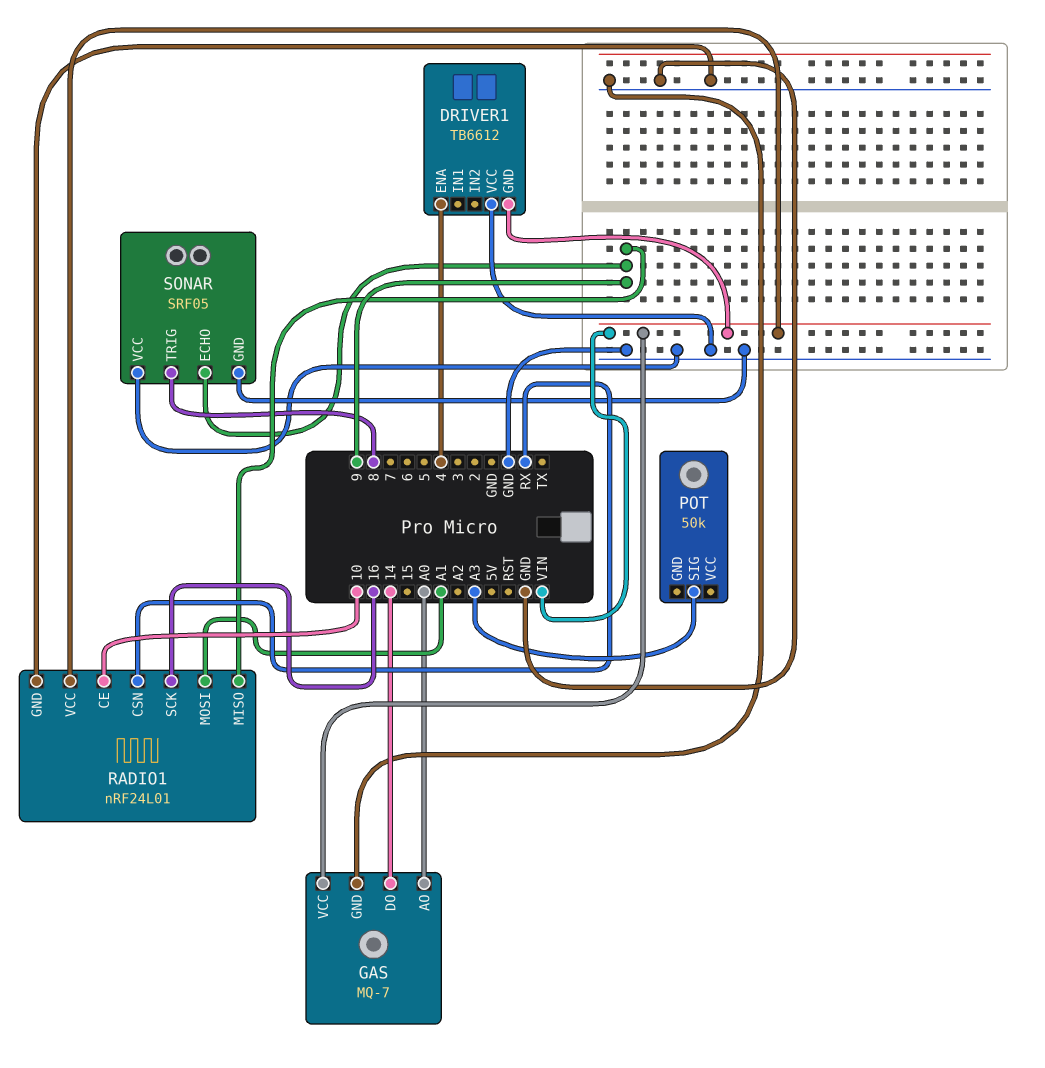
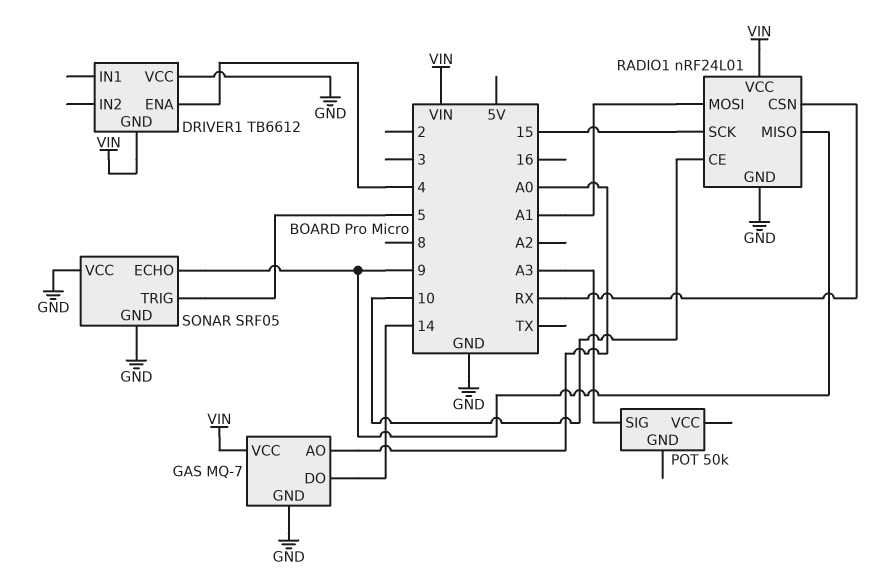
RADIO1 pin SCK: 16 -> 15
SONAR pin TRIG: 8 -> 5

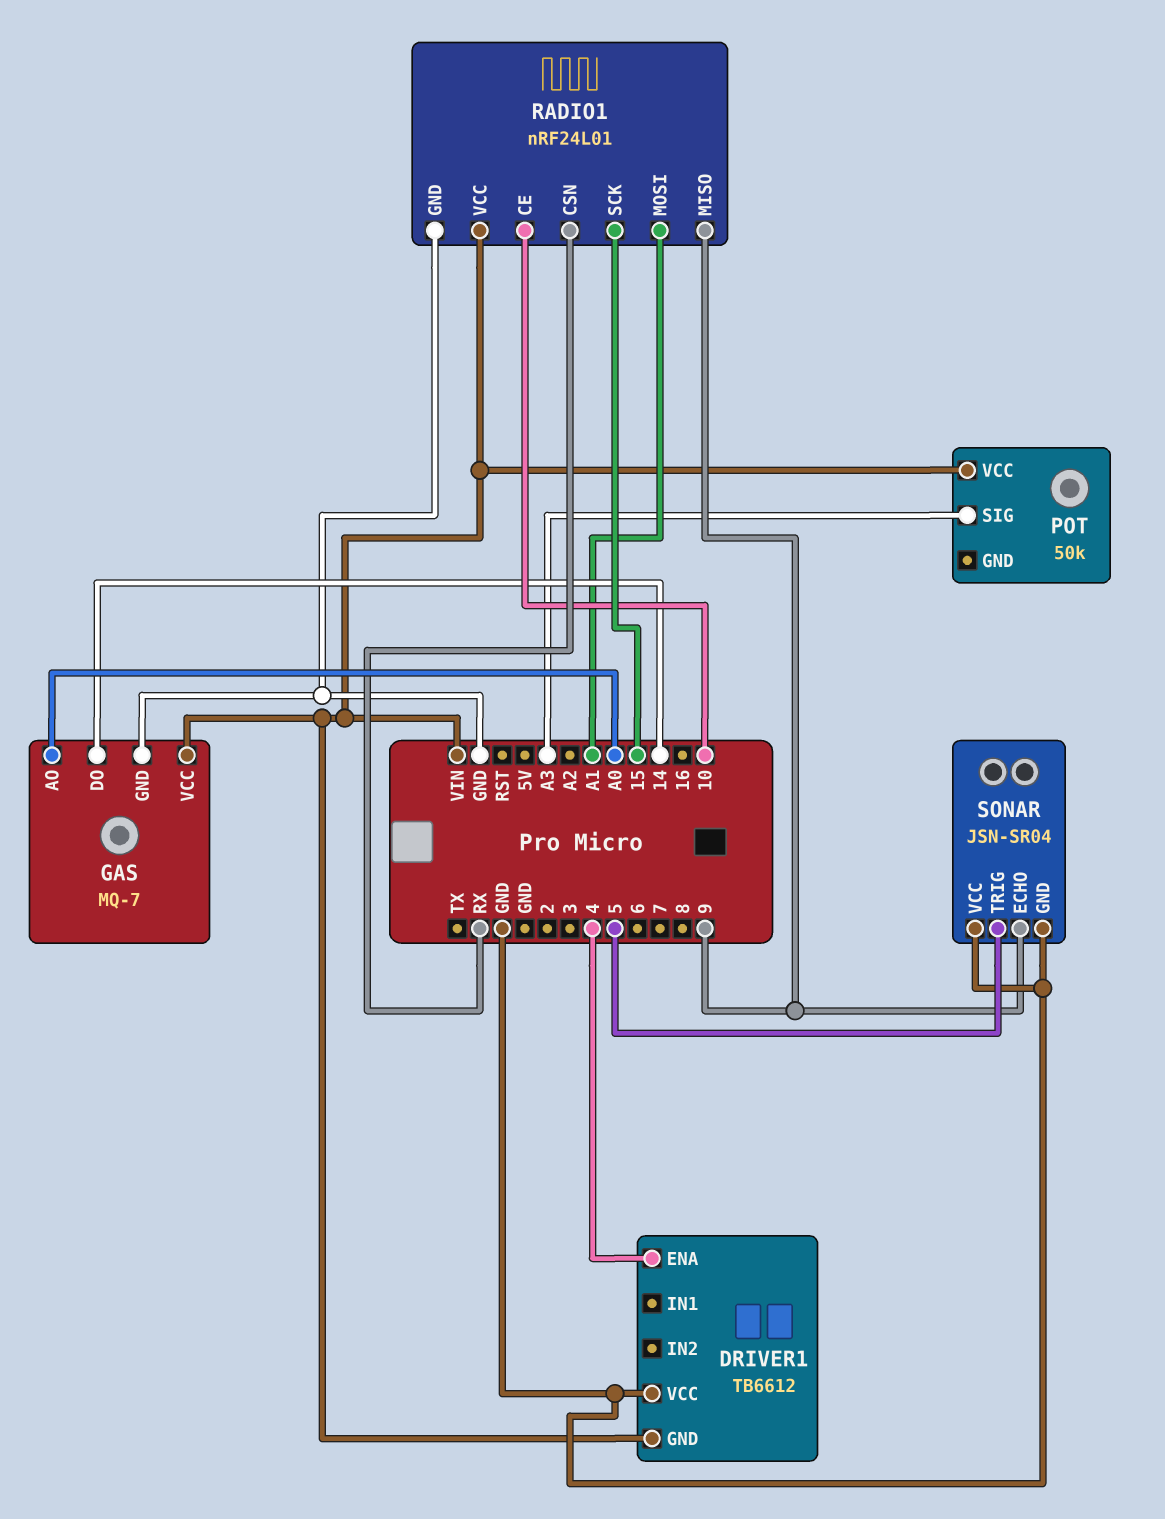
POT pin VCC: none -> VIN
SONAR: SRF05 -> JSN-SR04

